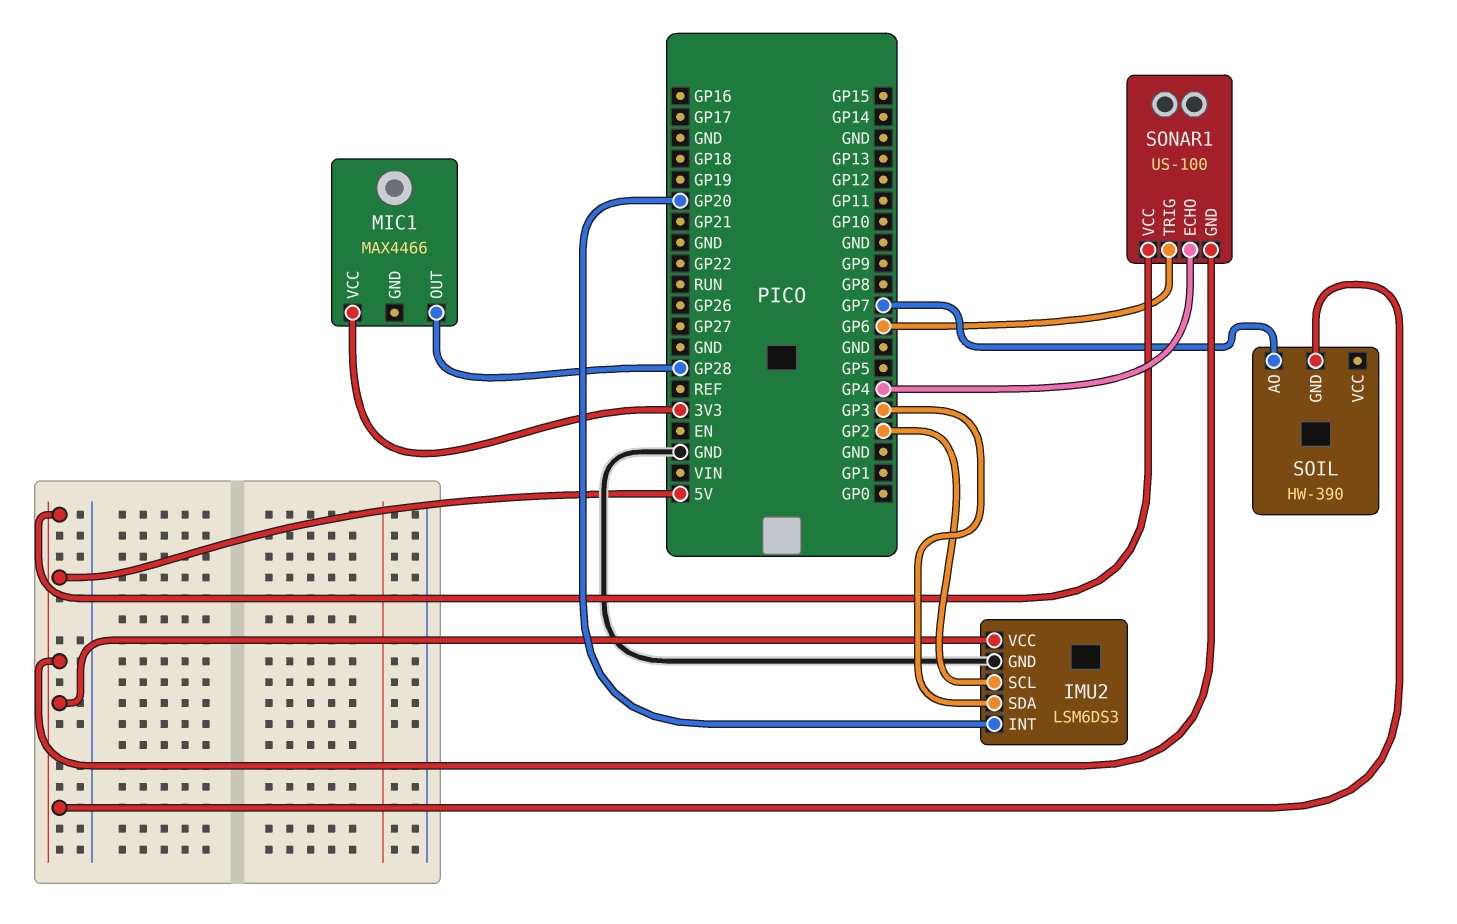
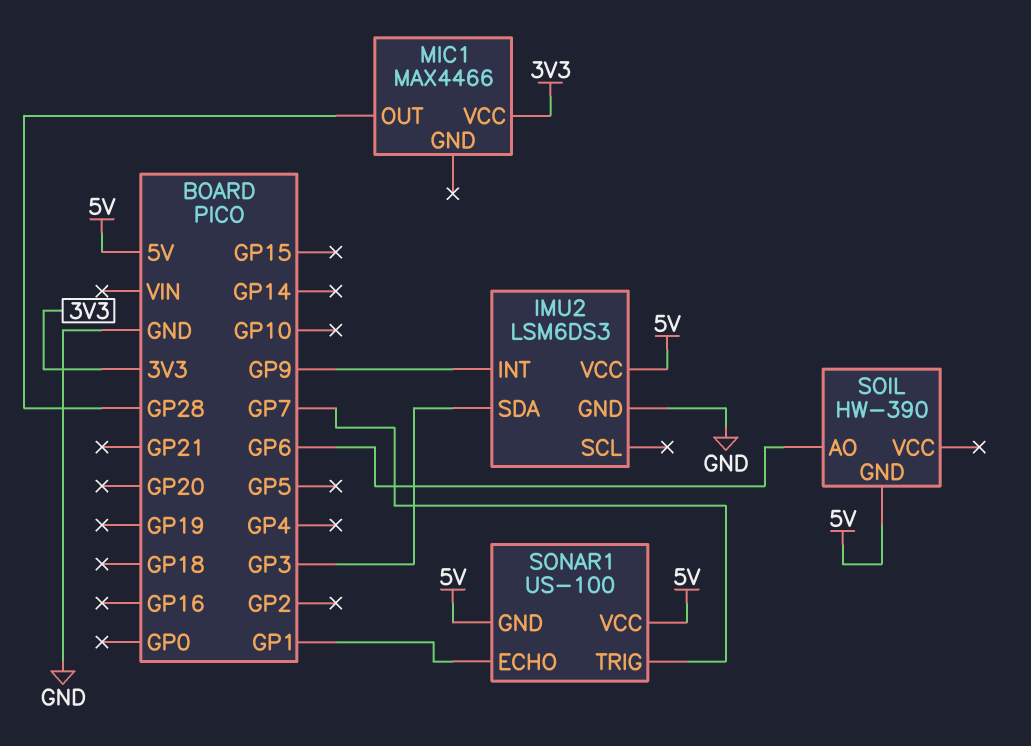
IMU2 pin INT: GP20 -> GP9
IMU2 pin SCL: GP2 -> none
SOIL pin AO: GP7 -> GP6
SONAR1 pin ECHO: GP4 -> GP1
SONAR1 pin TRIG: GP6 -> GP7

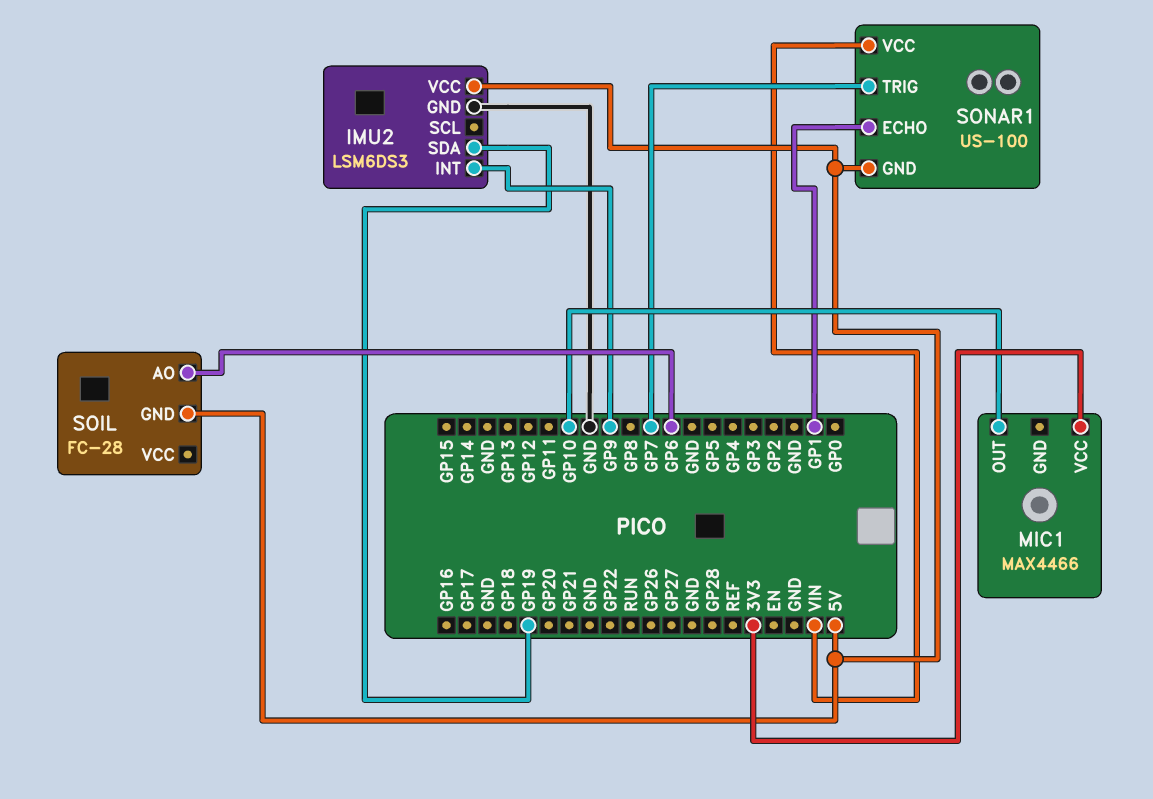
IMU2 pin SDA: GP3 -> GP19
MIC1 pin OUT: GP28 -> GP10
SOIL: HW-390 -> FC-28
SONAR1 pin VCC: 5V -> VIN

